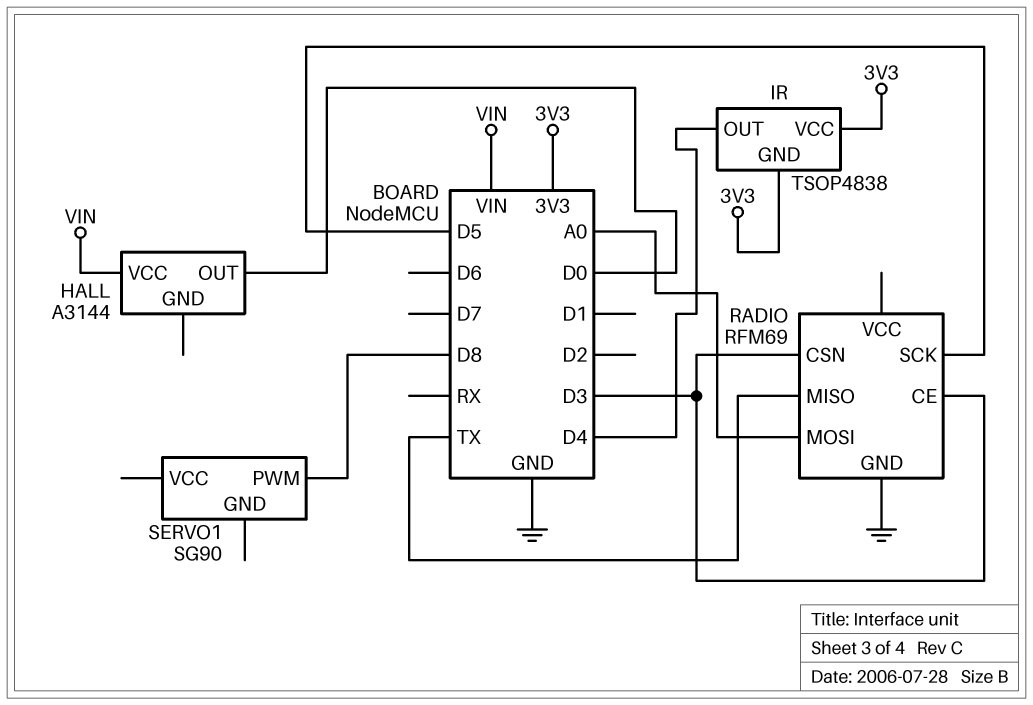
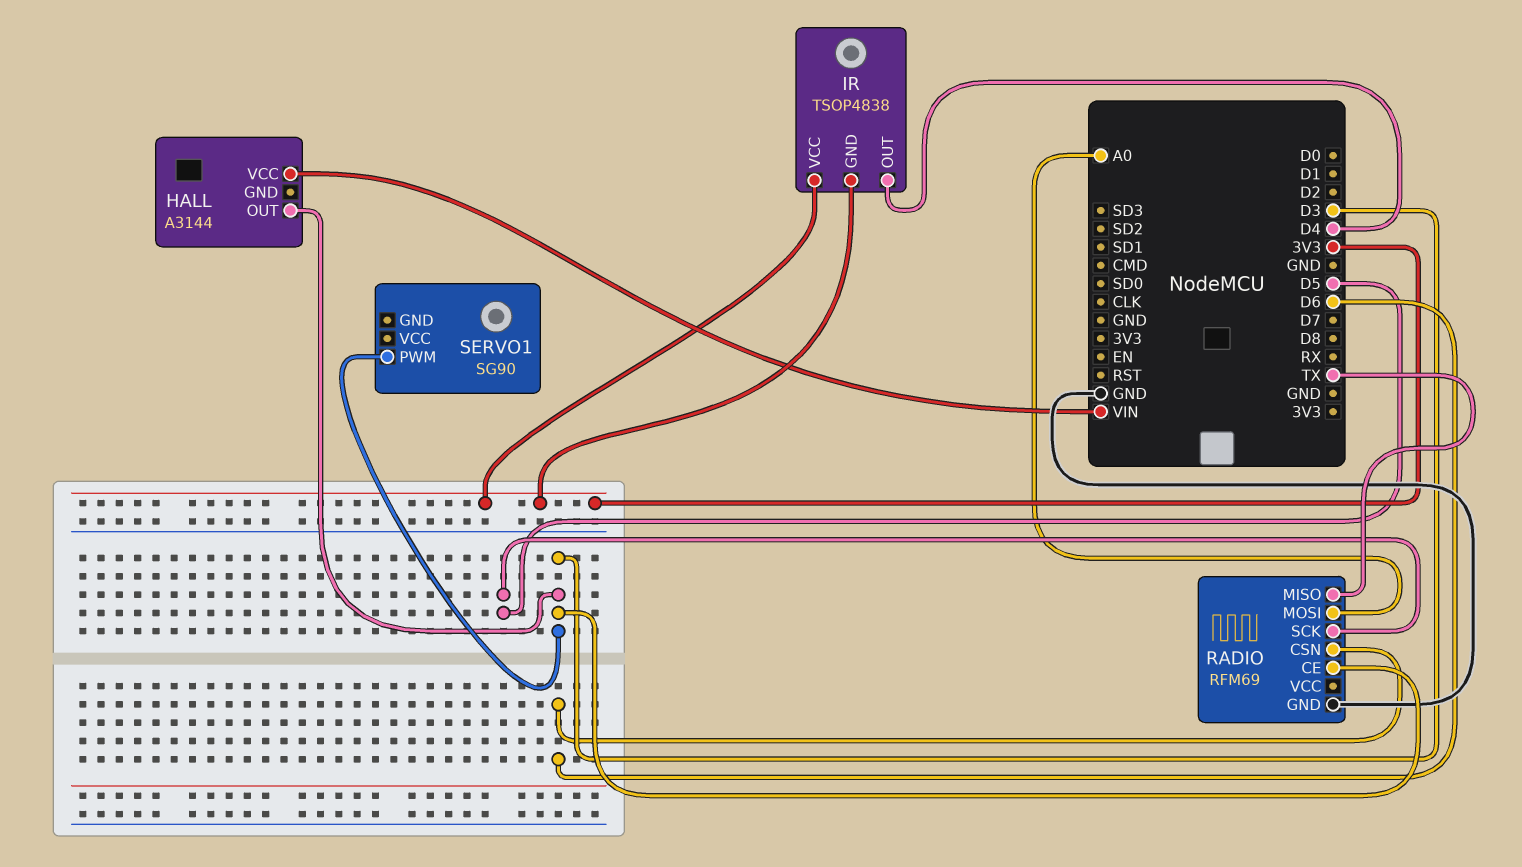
HALL pin OUT: D0 -> D3
RADIO pin CSN: D3 -> D6
SERVO1 pin PWM: D8 -> D3

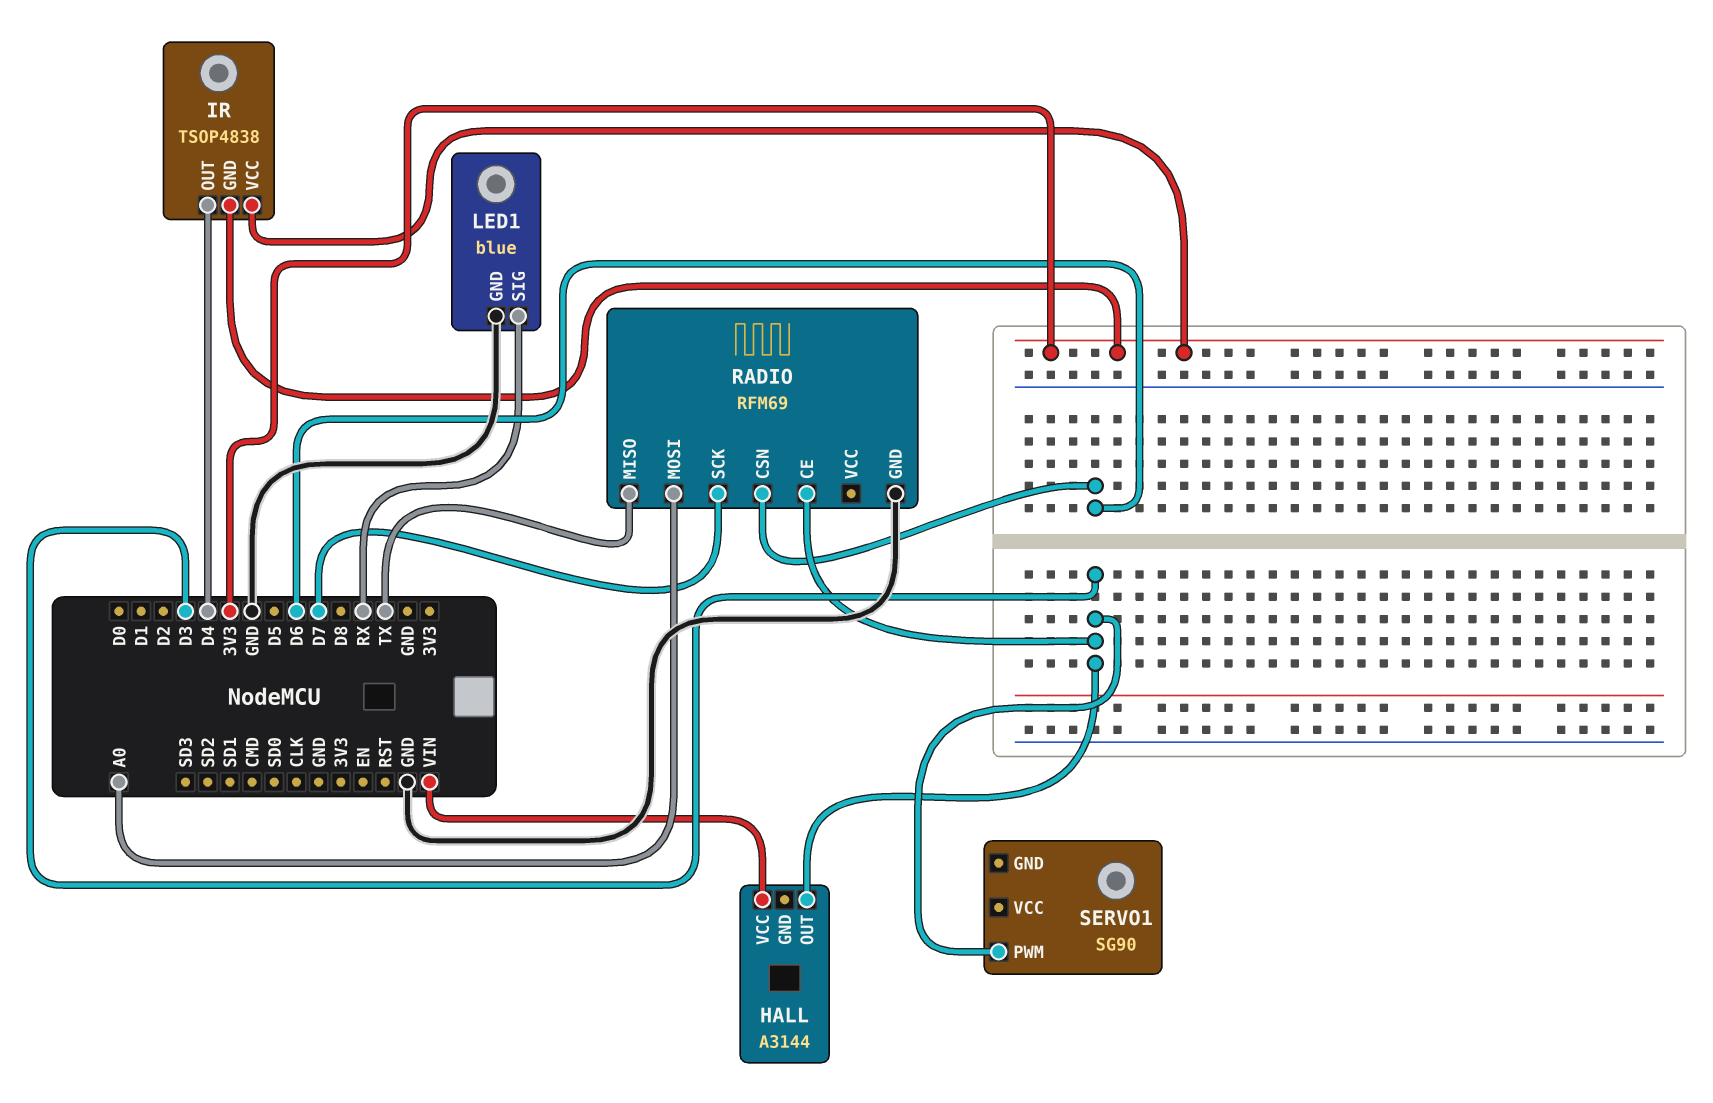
LED1: none -> blue
LED1 pin GND: none -> GND
LED1 pin SIG: none -> RX
RADIO pin SCK: D5 -> D7

